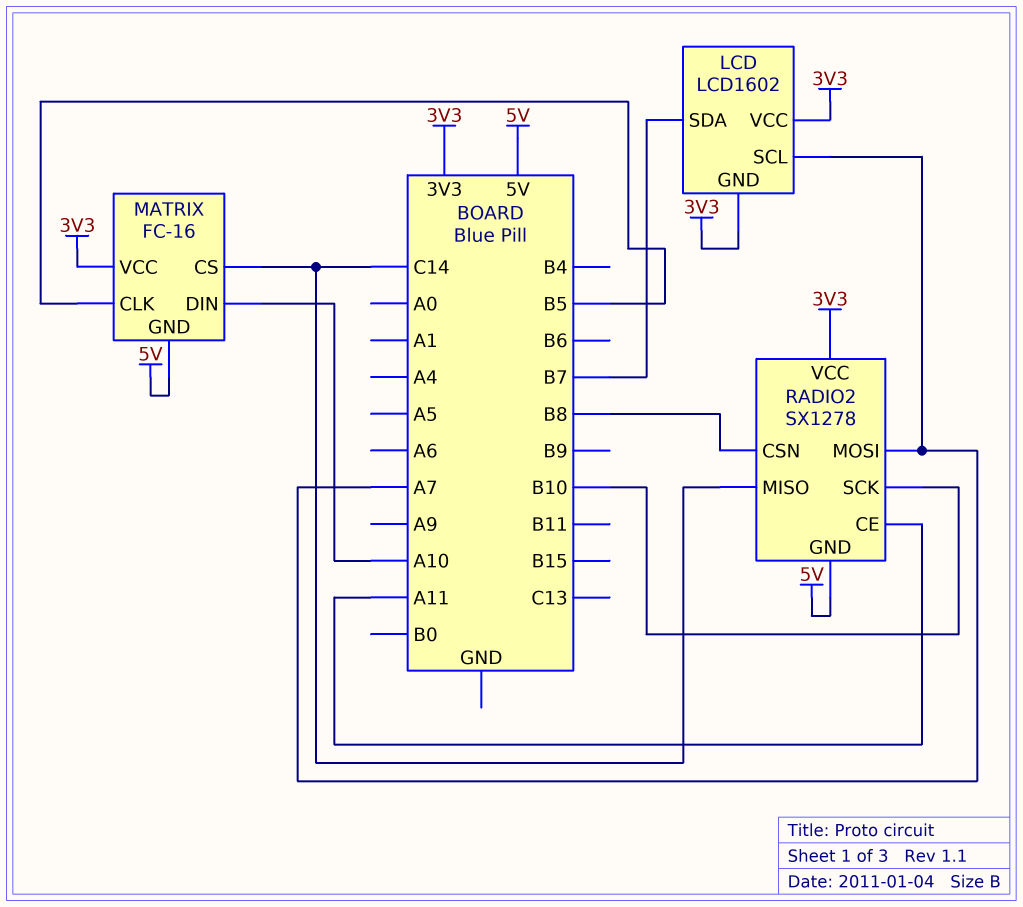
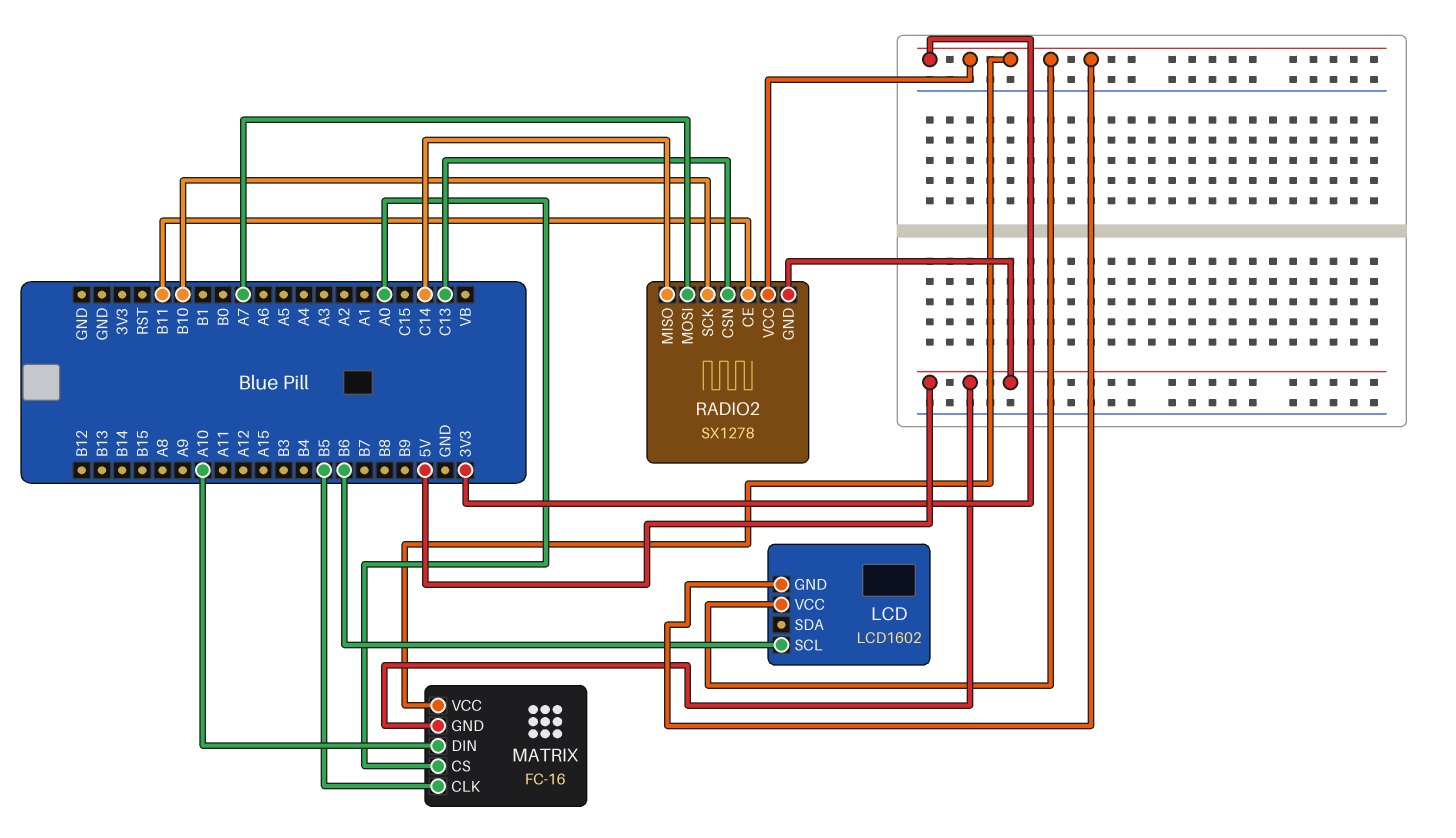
LCD pin SCL: A7 -> B6
LCD pin SDA: B7 -> none
MATRIX pin CS: C14 -> A0
RADIO2 pin CE: A11 -> B11
RADIO2 pin CSN: B8 -> C13

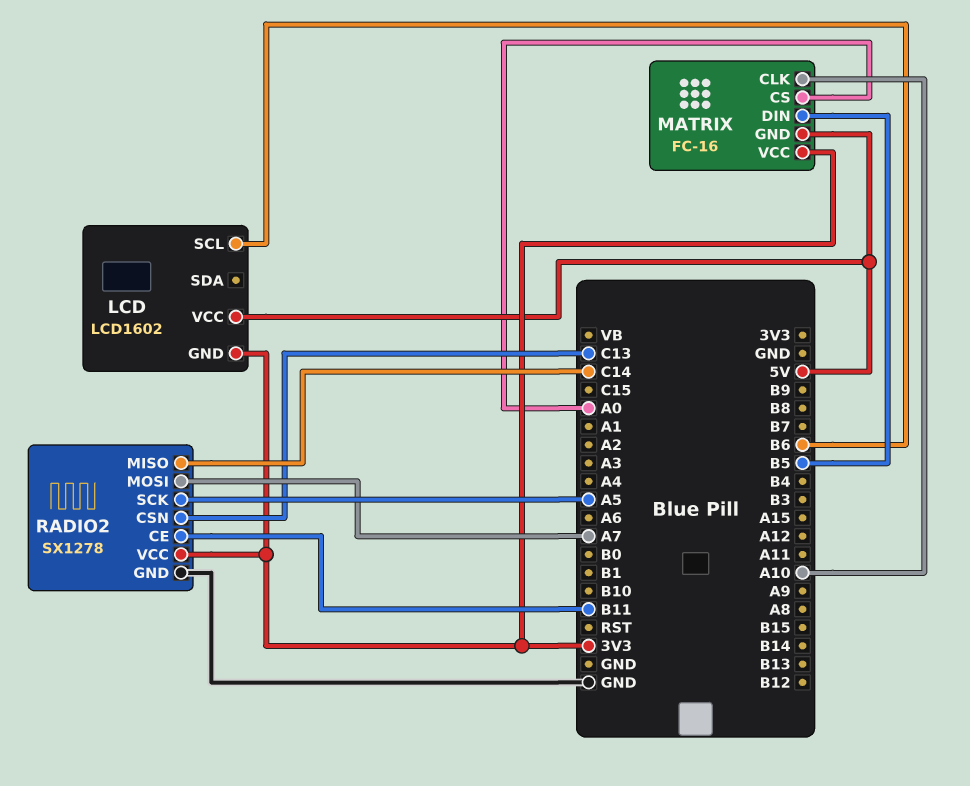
LCD pin VCC: 3V3 -> 5V
MATRIX pin CLK: B5 -> A10
MATRIX pin DIN: A10 -> B5
RADIO2 pin GND: 5V -> GND
RADIO2 pin SCK: B10 -> A5

